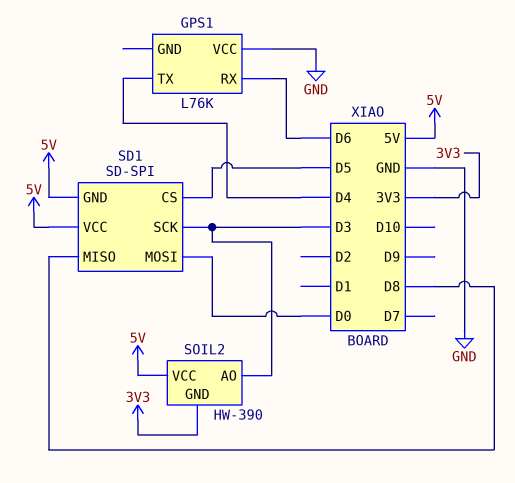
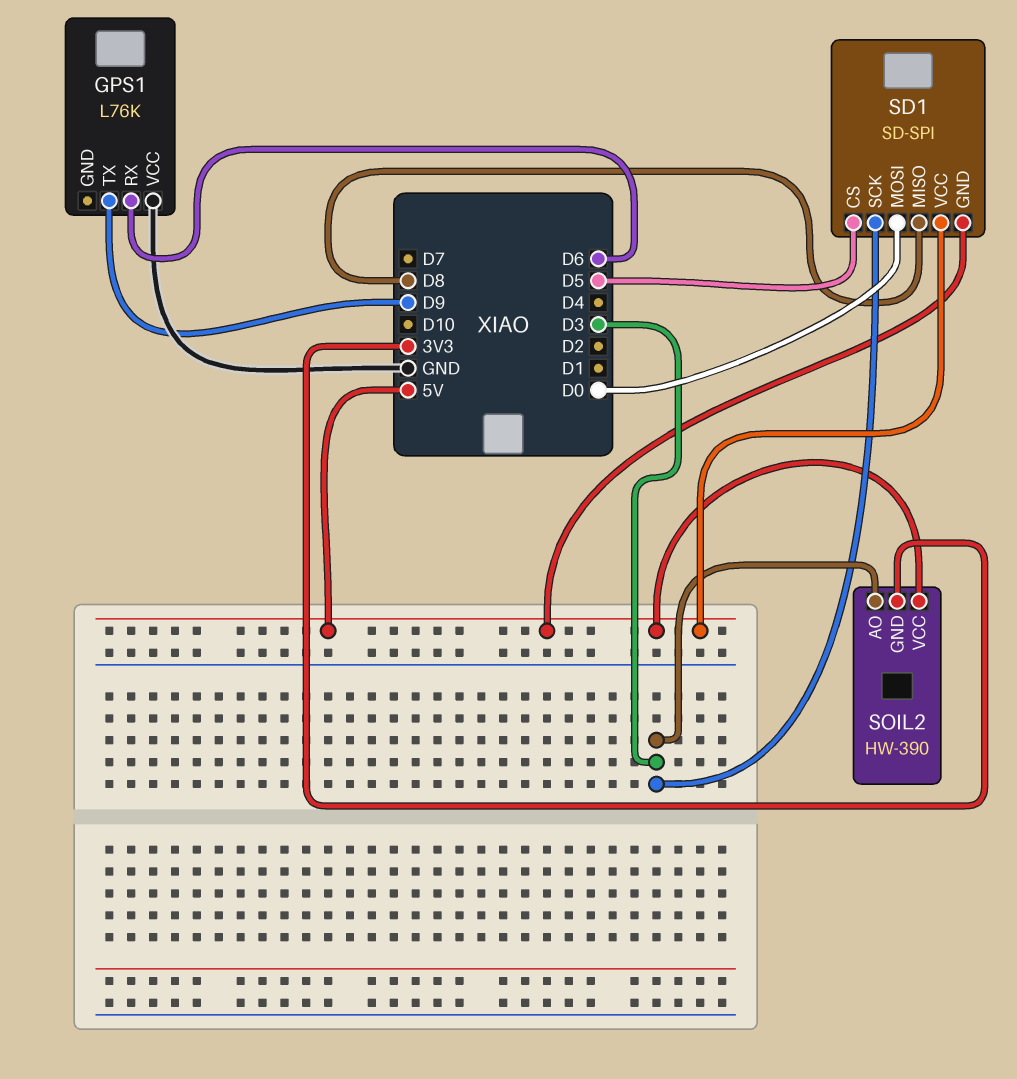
GPS1 pin TX: D4 -> D9

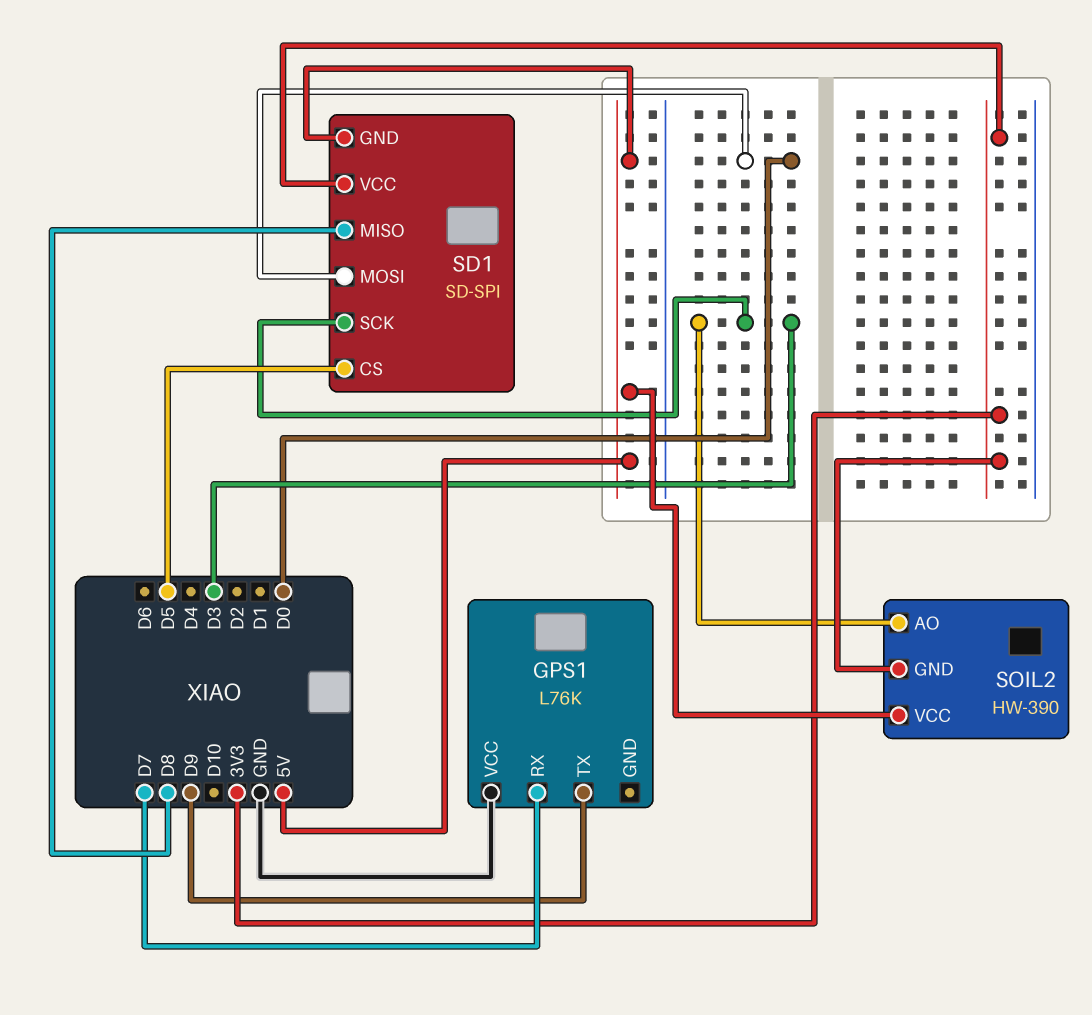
GPS1 pin RX: D6 -> D7
SD1 pin VCC: 5V -> 3V3

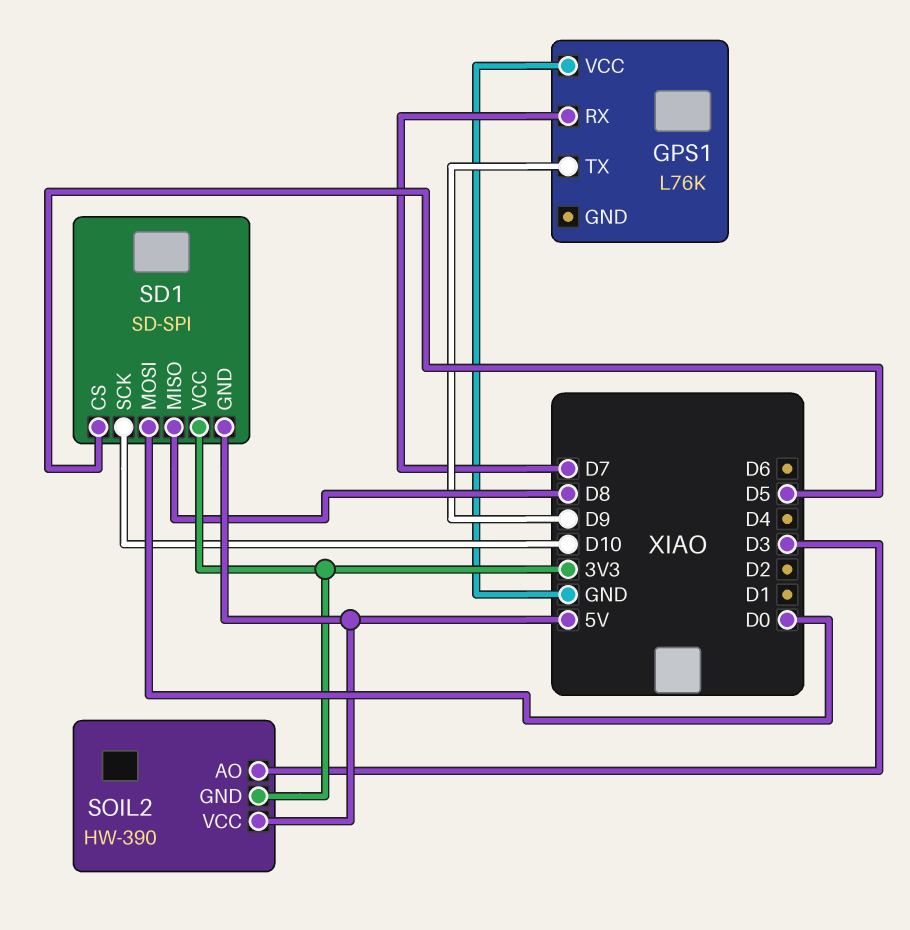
SD1 pin SCK: D3 -> D10

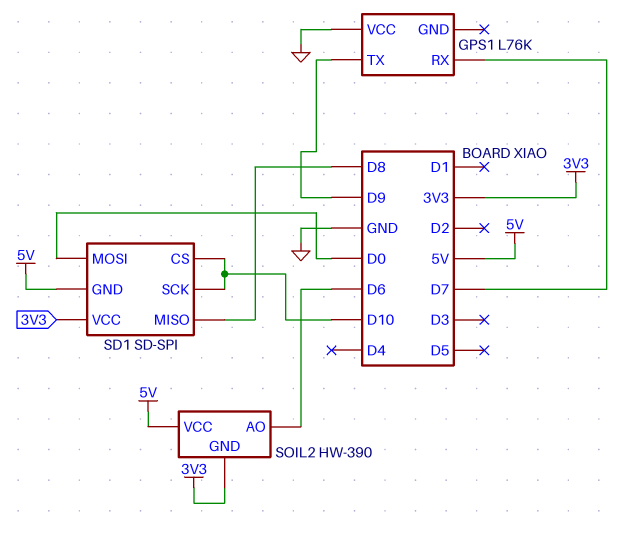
SD1 pin CS: D5 -> D10
SOIL2 pin AO: D3 -> D6

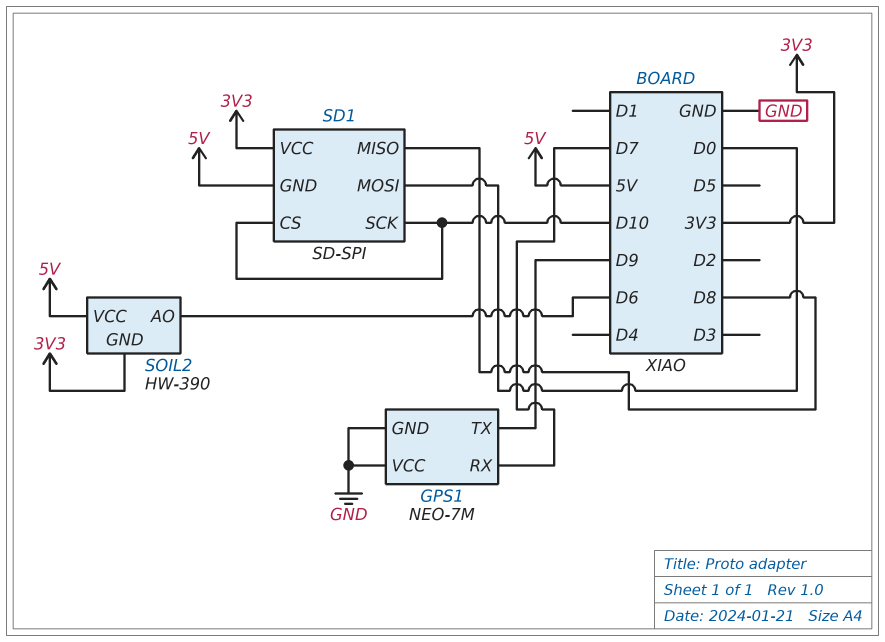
GPS1: L76K -> NEO-7M
GPS1 pin GND: none -> GND

